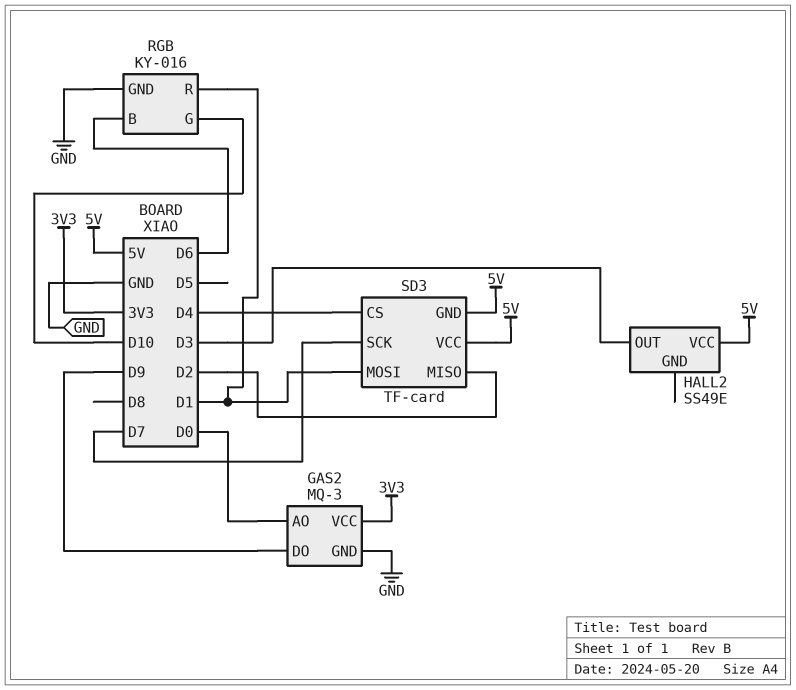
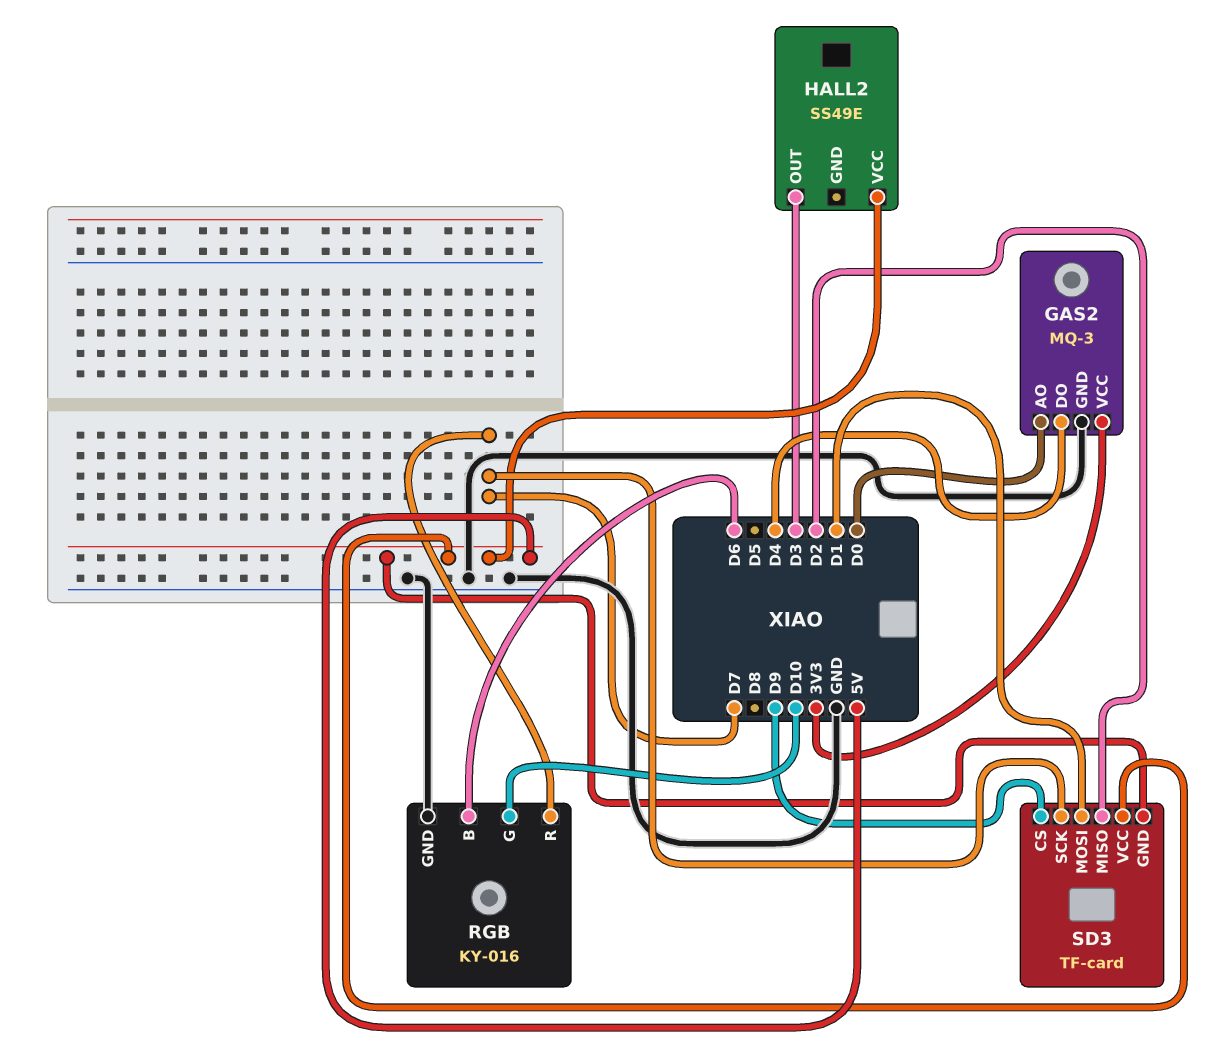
GAS2 pin DO: D9 -> D4
RGB pin R: D1 -> D7
SD3 pin CS: D4 -> D9

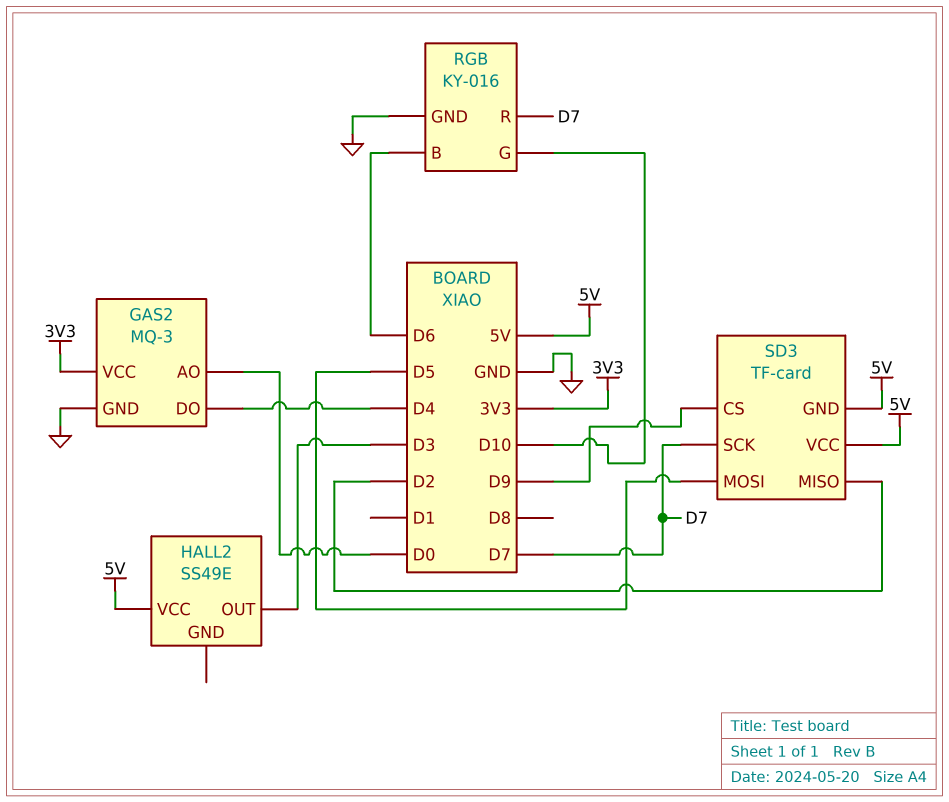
SD3 pin MOSI: D1 -> D5

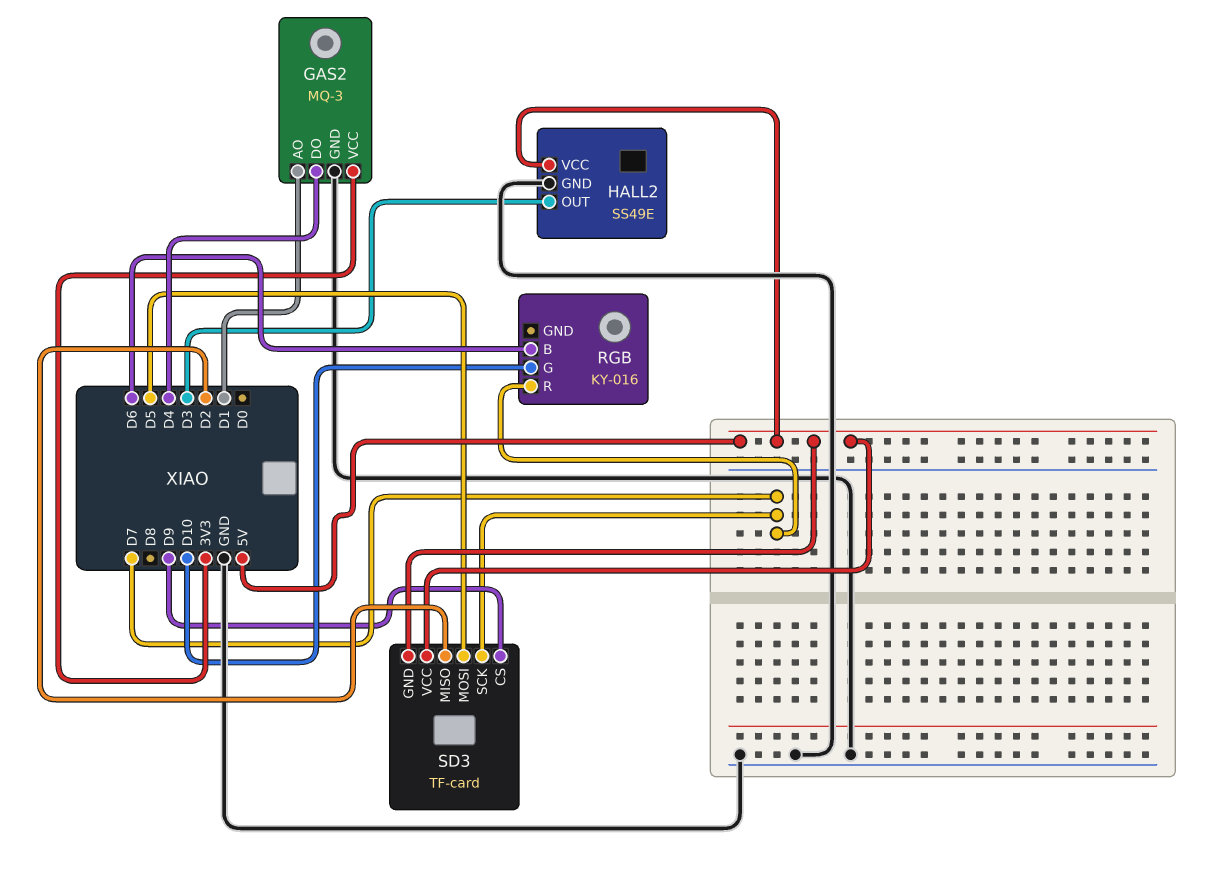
GAS2 pin AO: D0 -> D1
HALL2 pin GND: none -> GND
RGB pin GND: GND -> none

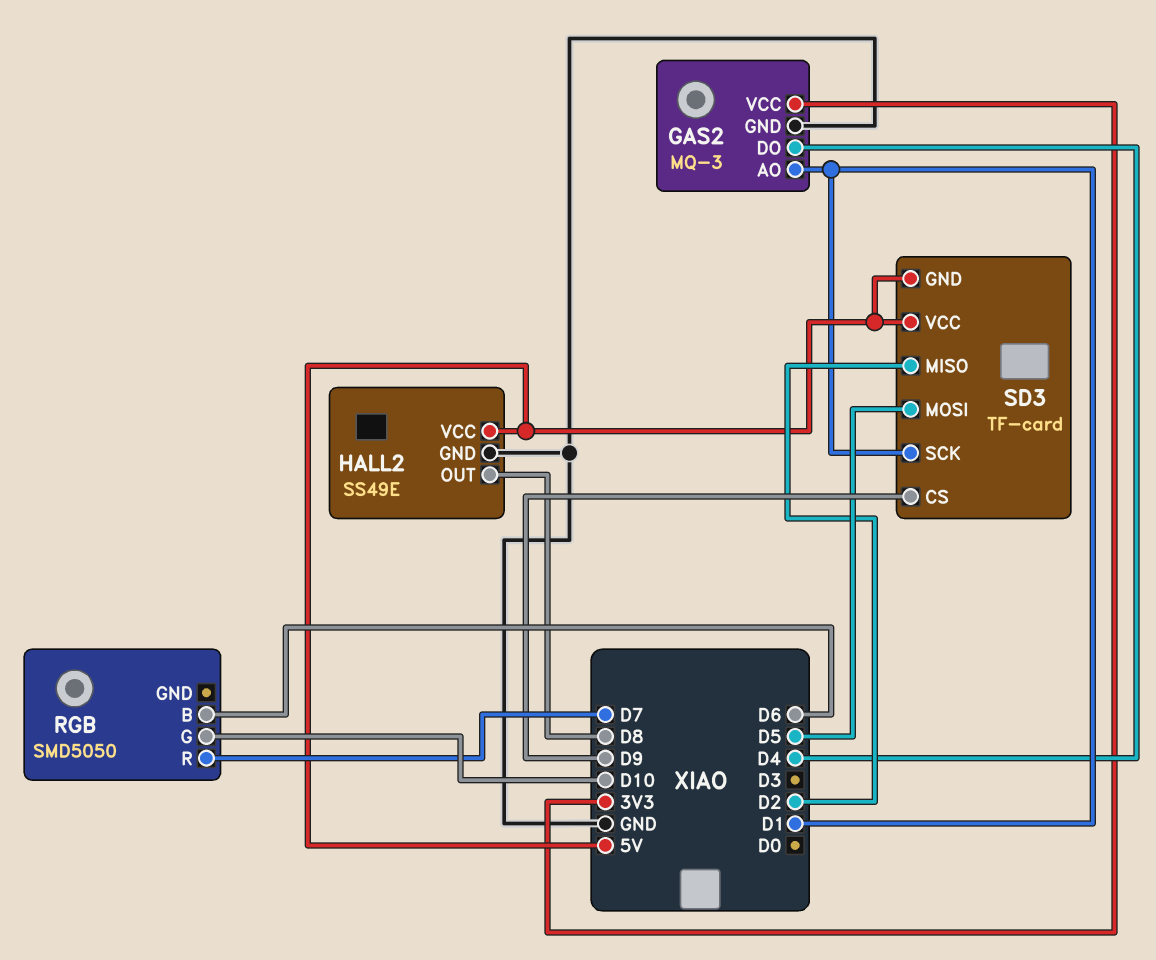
HALL2 pin OUT: D3 -> D8
RGB: KY-016 -> SMD5050
SD3 pin SCK: D7 -> D1

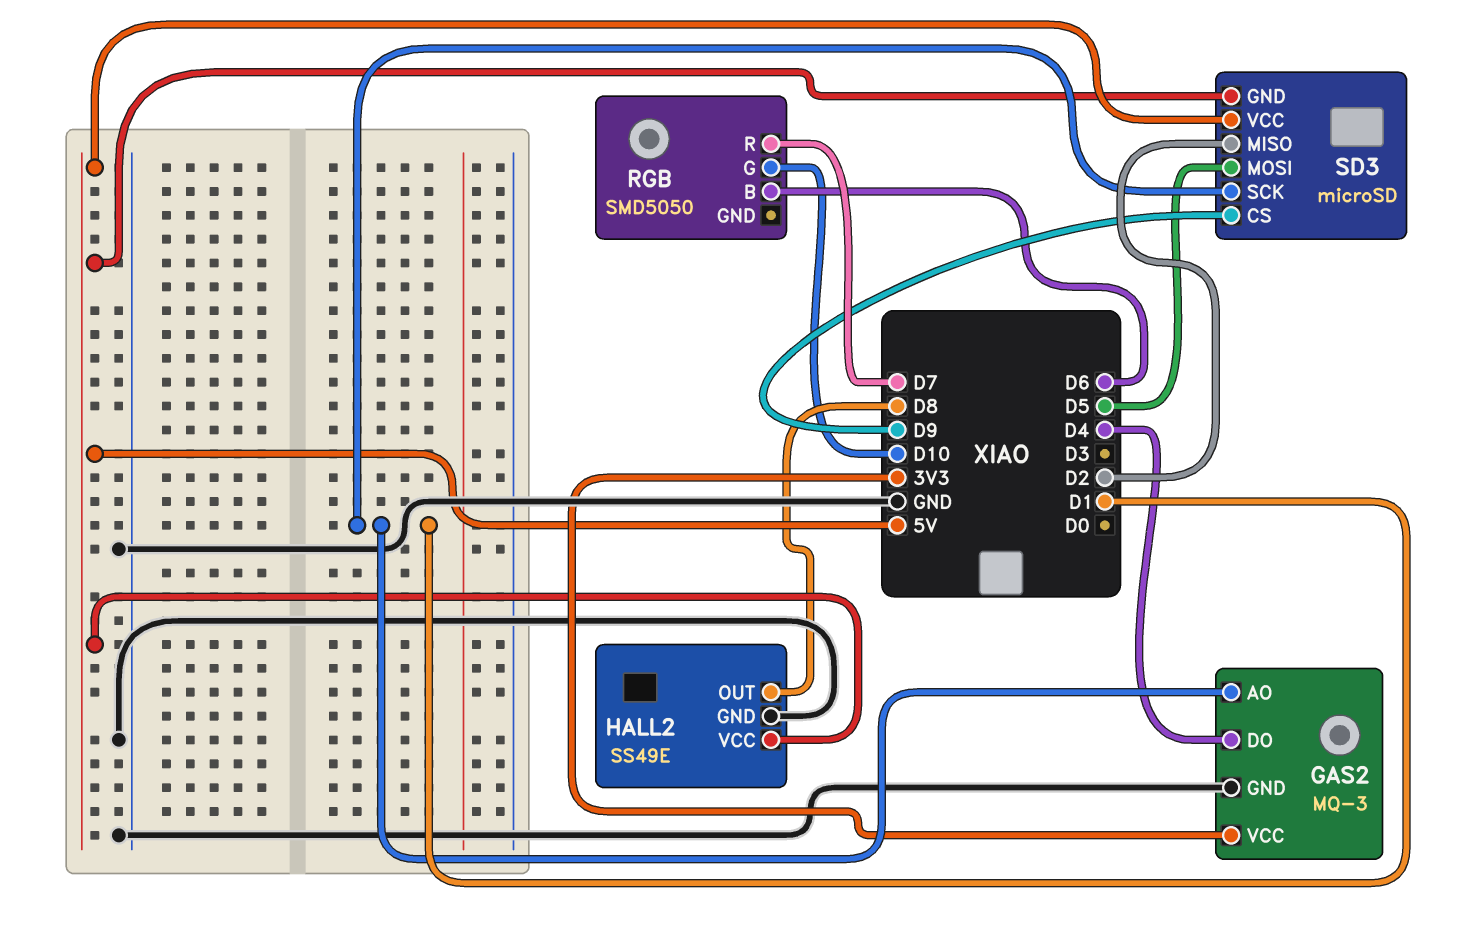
SD3: TF-card -> microSD

